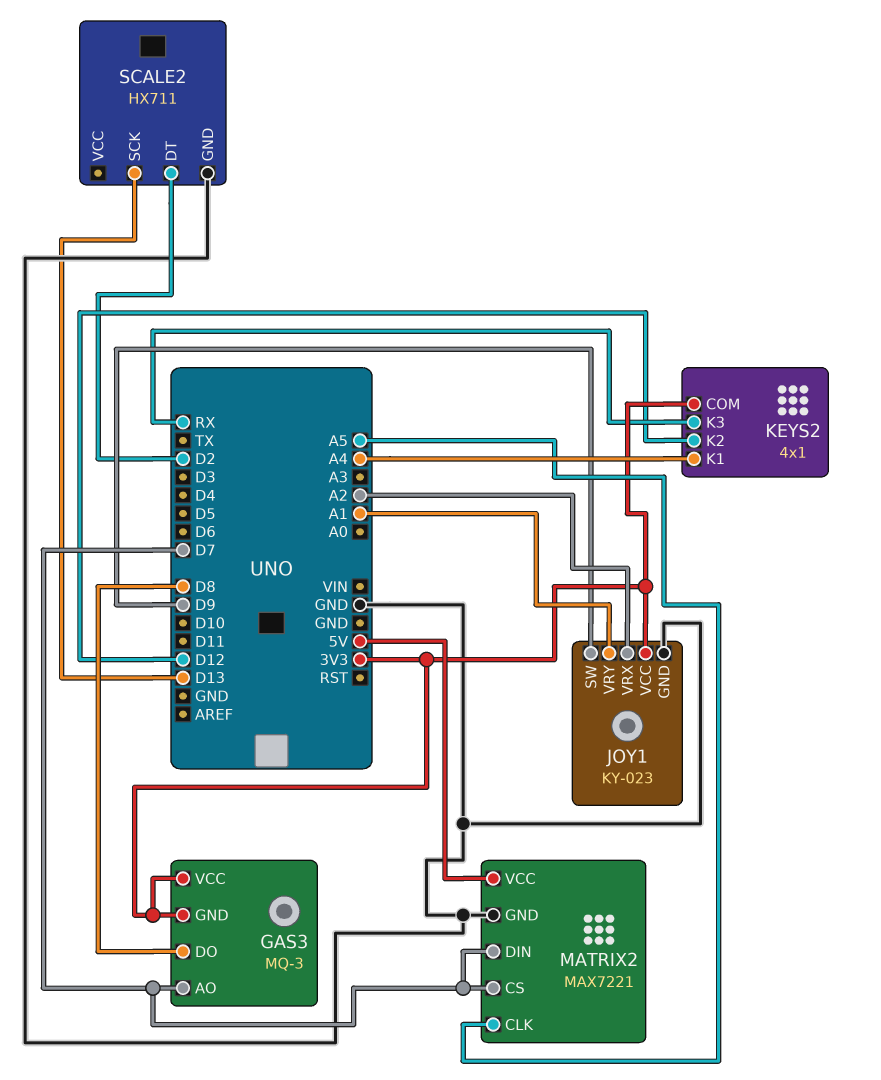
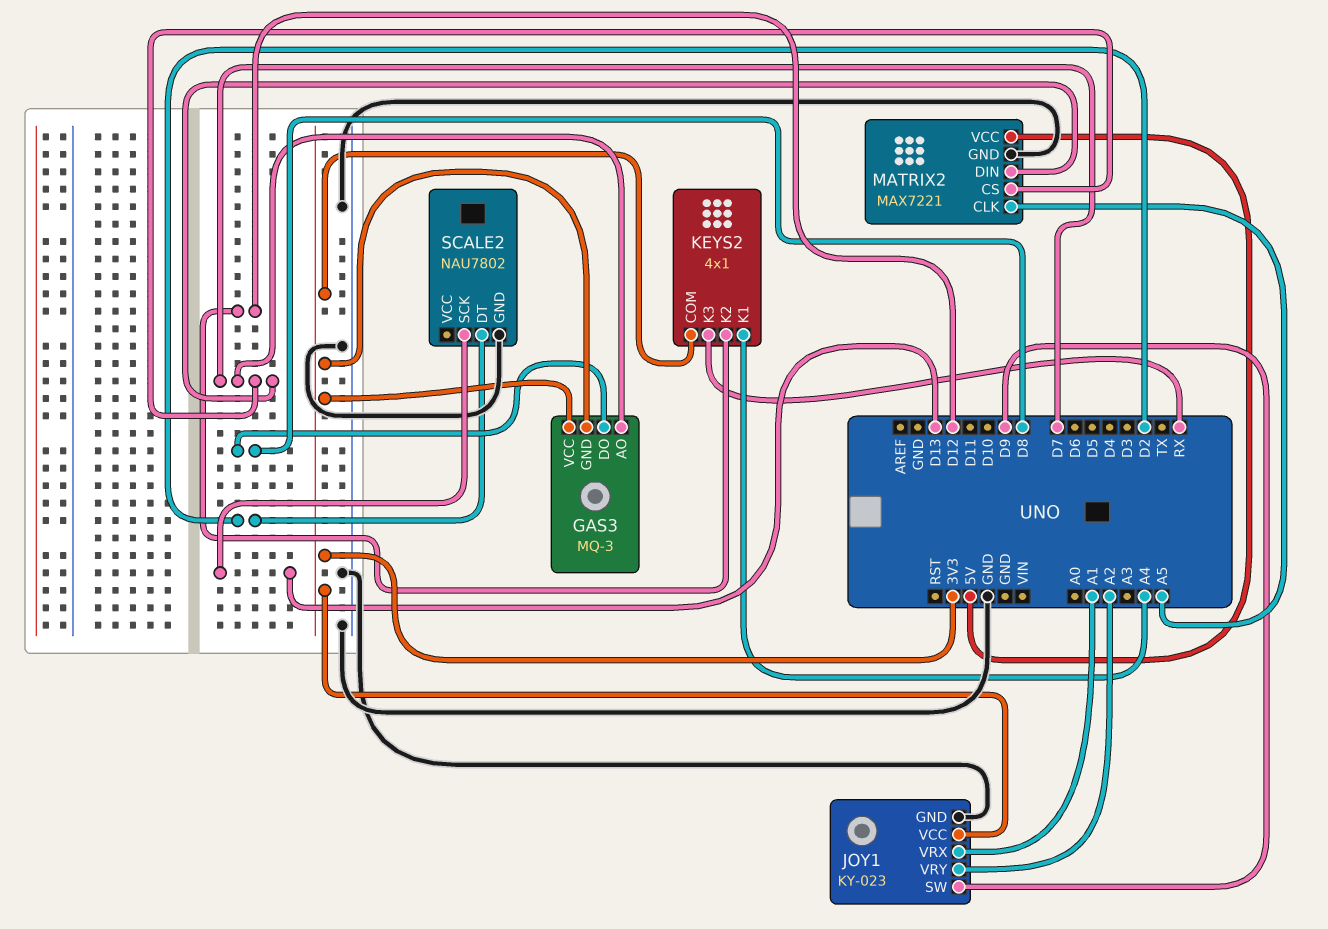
JOY1 pin VRX: A2 -> A1
JOY1 pin VRY: A1 -> A2
SCALE2: HX711 -> NAU7802

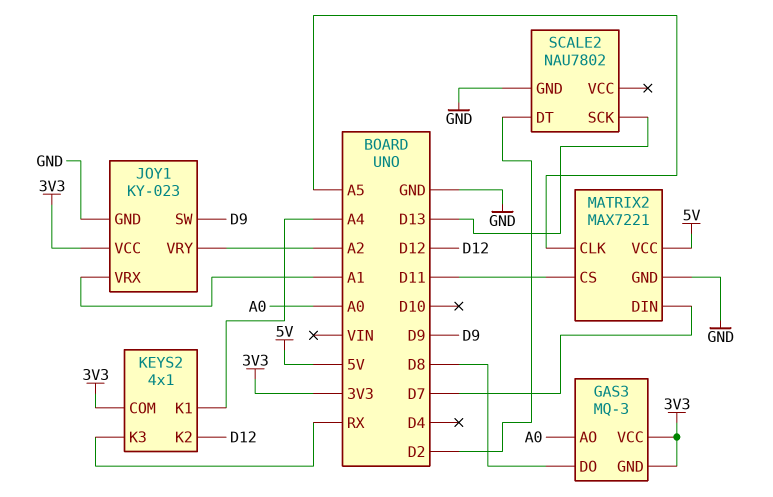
GAS3 pin AO: D7 -> A0
MATRIX2 pin CS: D7 -> D11

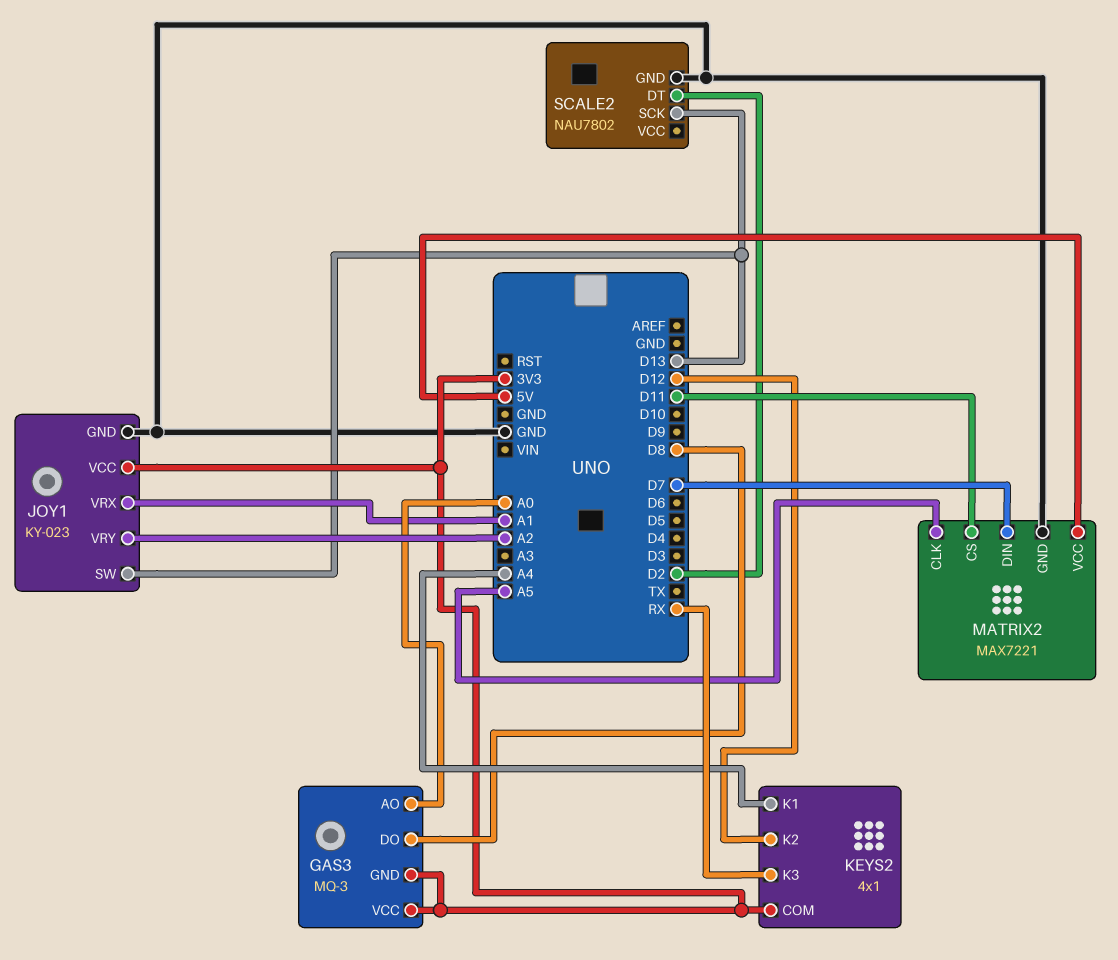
JOY1 pin SW: D9 -> D13

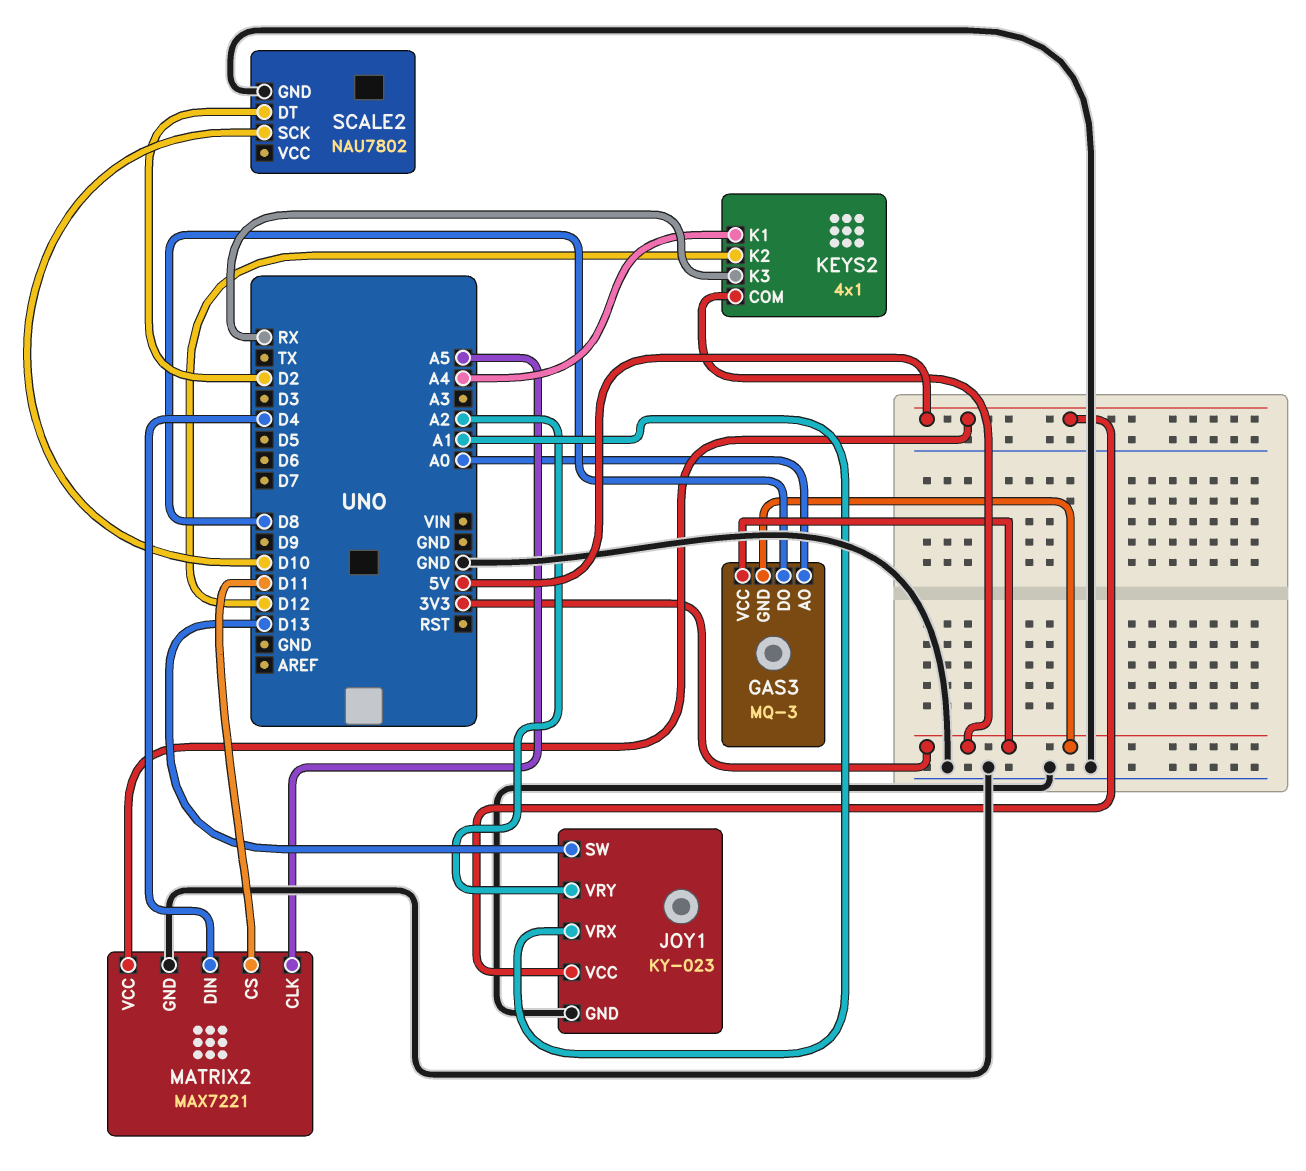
JOY1 pin VCC: 3V3 -> 5V
MATRIX2 pin DIN: D7 -> D4
SCALE2 pin SCK: D13 -> D10

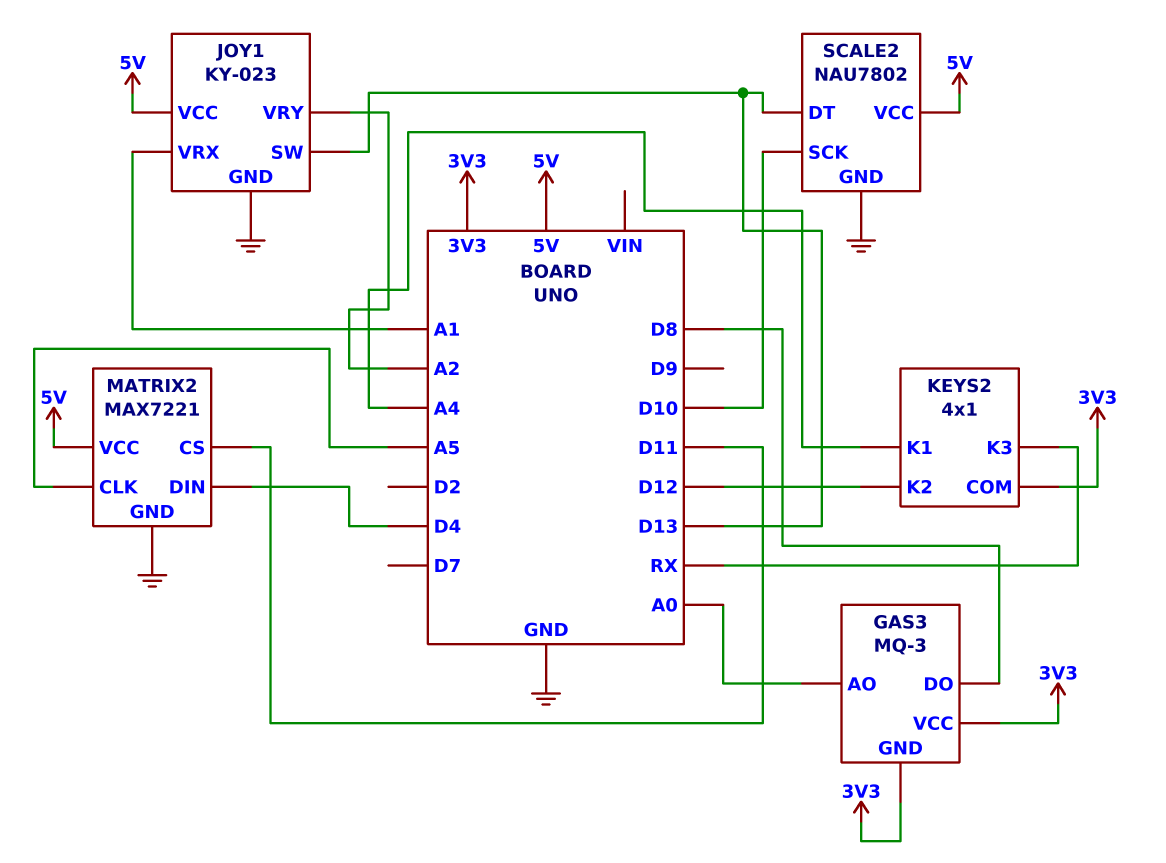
SCALE2 pin DT: D2 -> D13
SCALE2 pin VCC: none -> 5V

